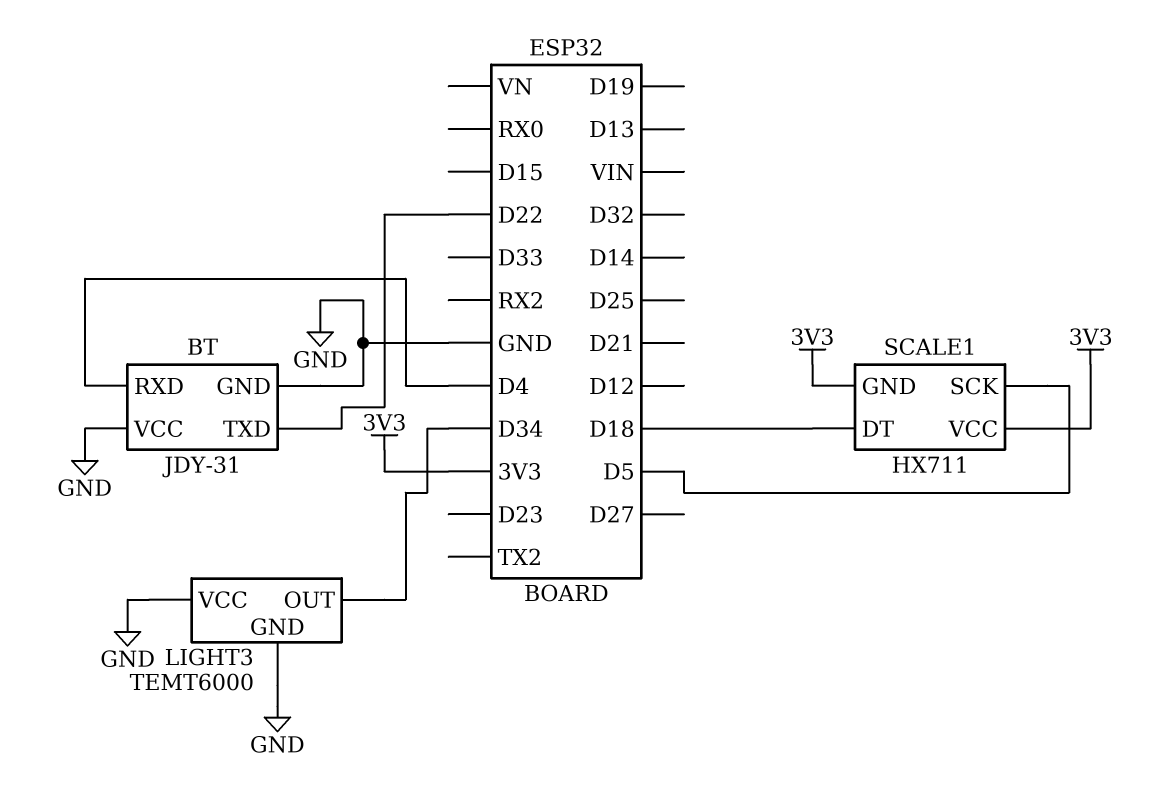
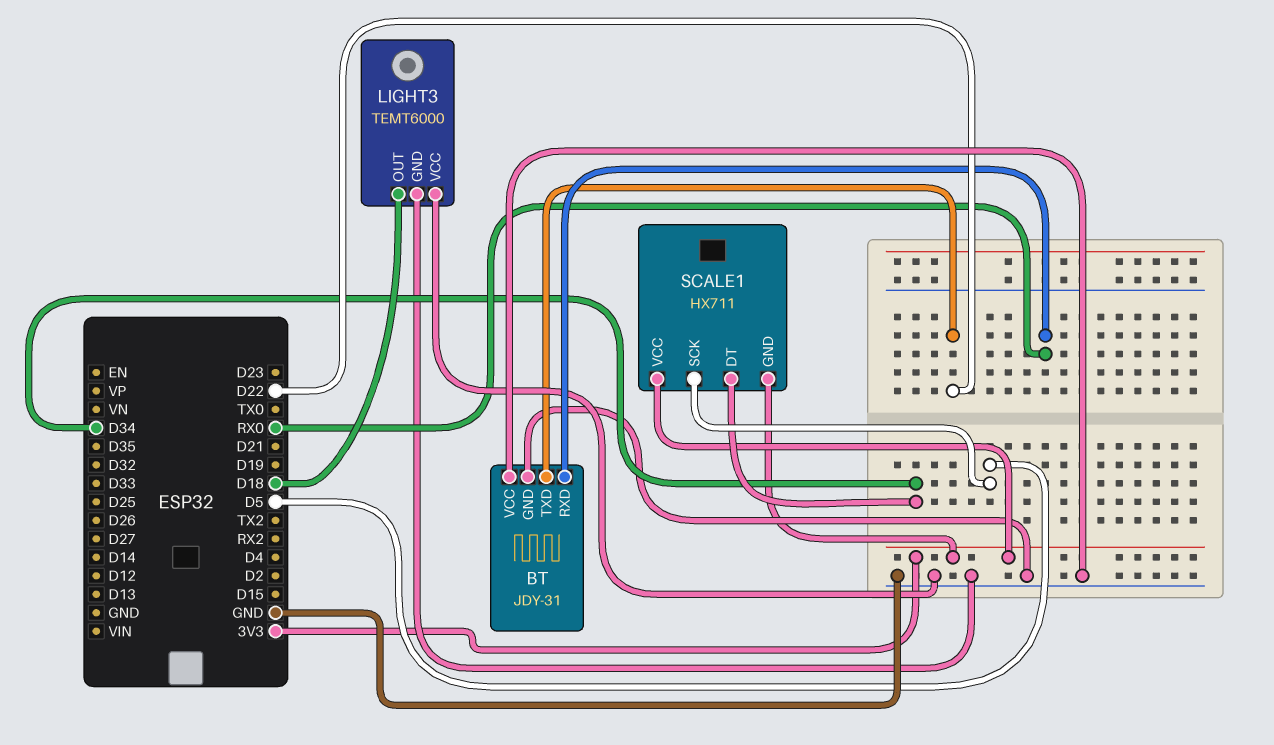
BT pin RXD: D4 -> RX0
LIGHT3 pin OUT: D34 -> D18
SCALE1 pin DT: D18 -> D34

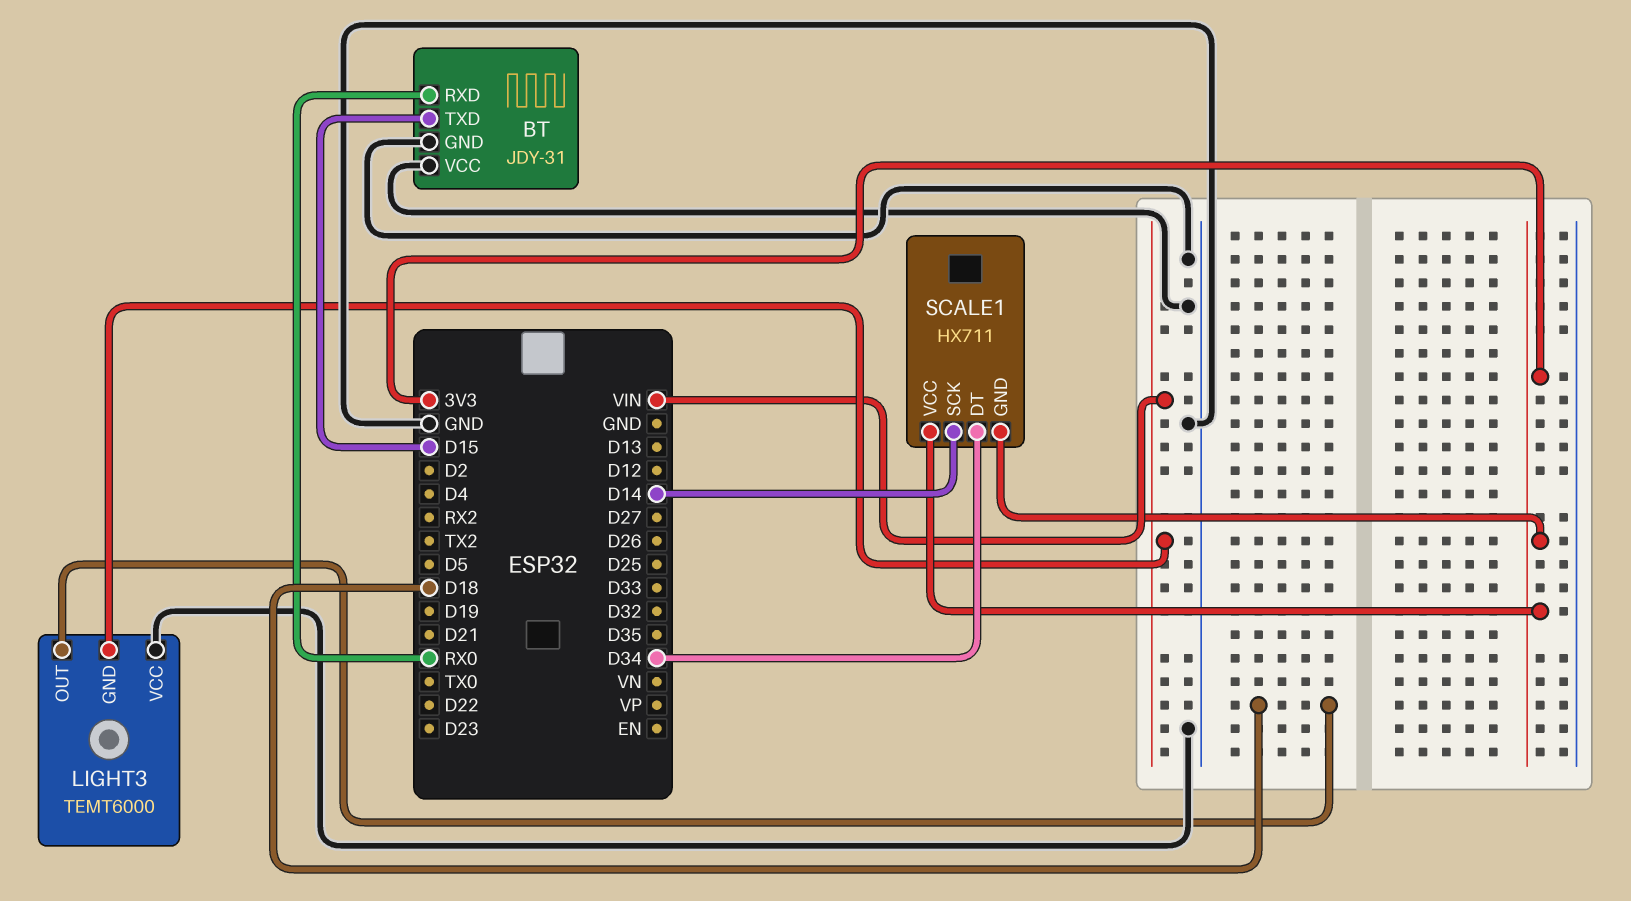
BT pin TXD: D22 -> D15
LIGHT3 pin GND: GND -> VIN
SCALE1 pin SCK: D5 -> D14

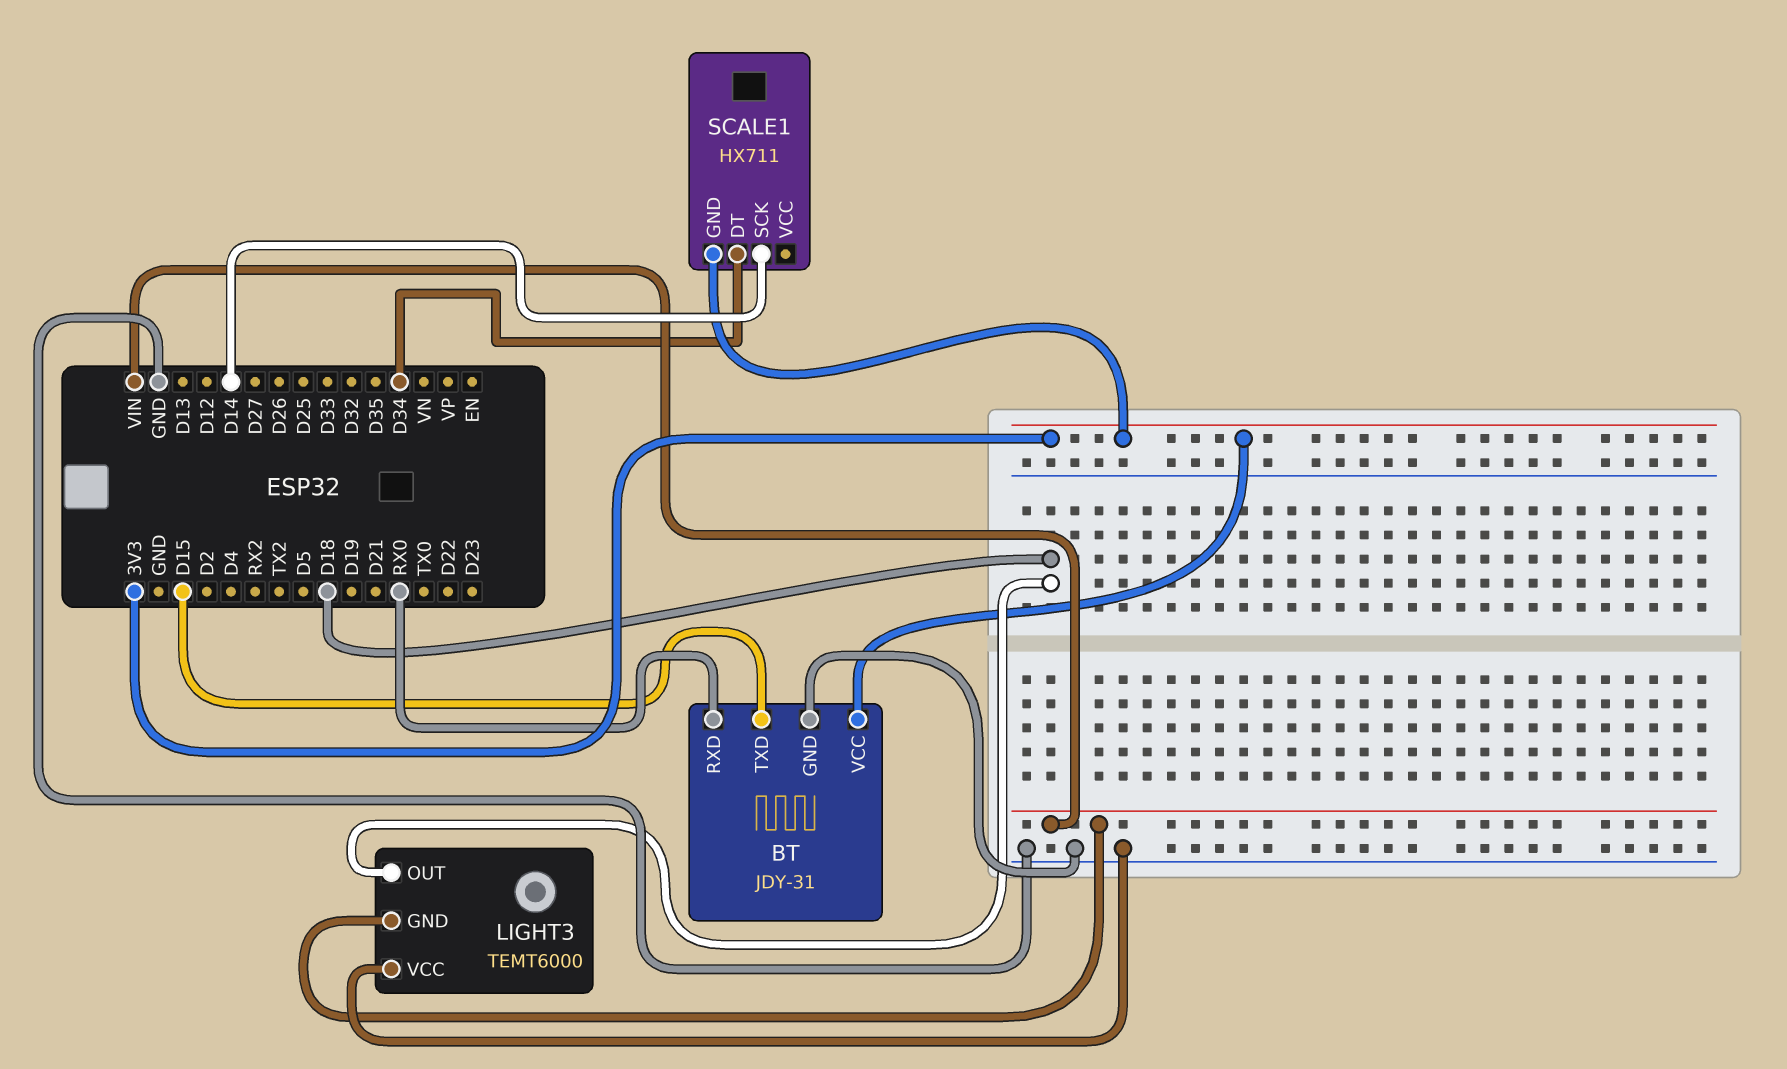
BT pin VCC: GND -> 3V3
SCALE1 pin VCC: 3V3 -> none

